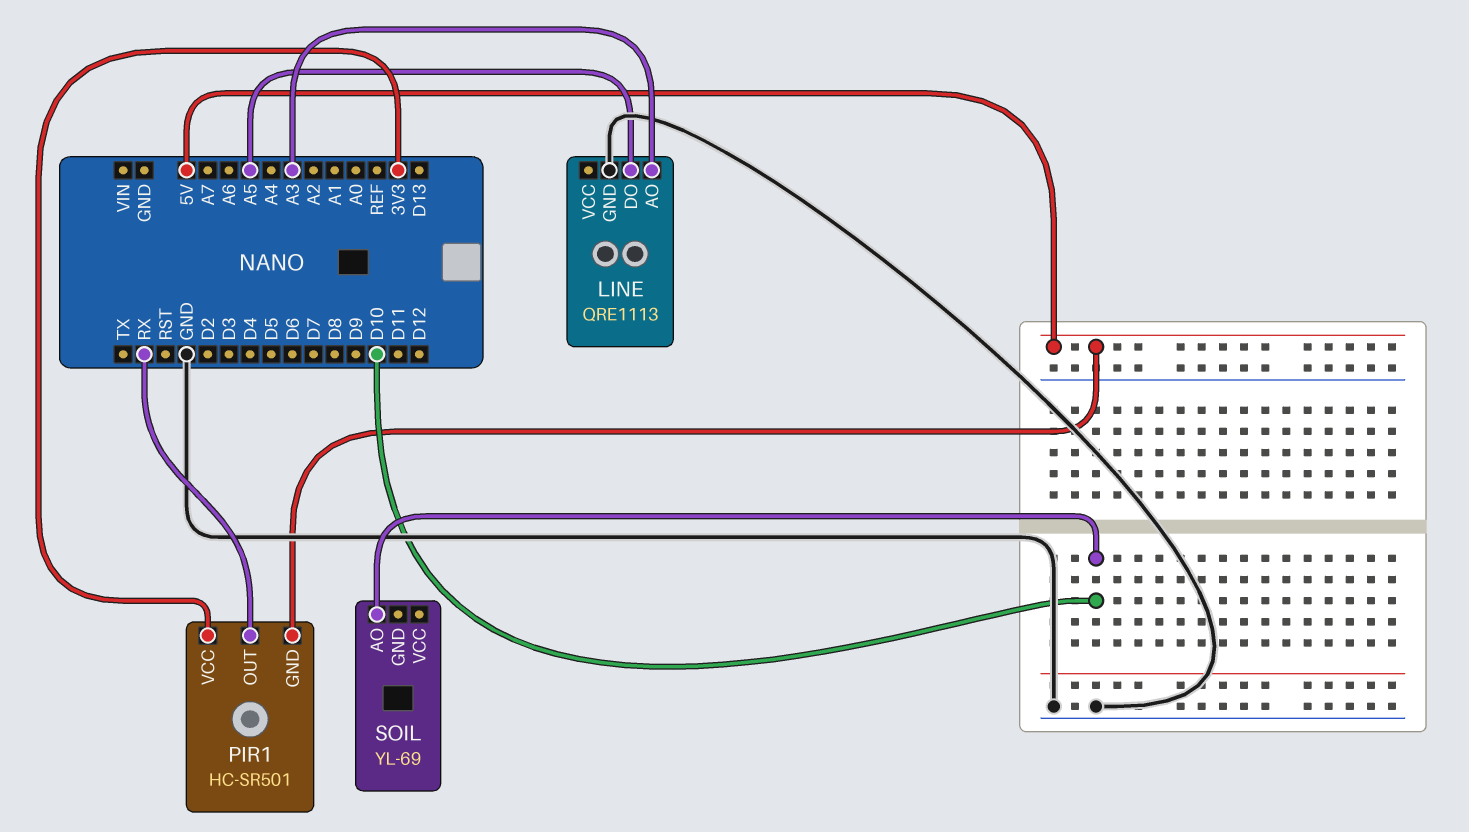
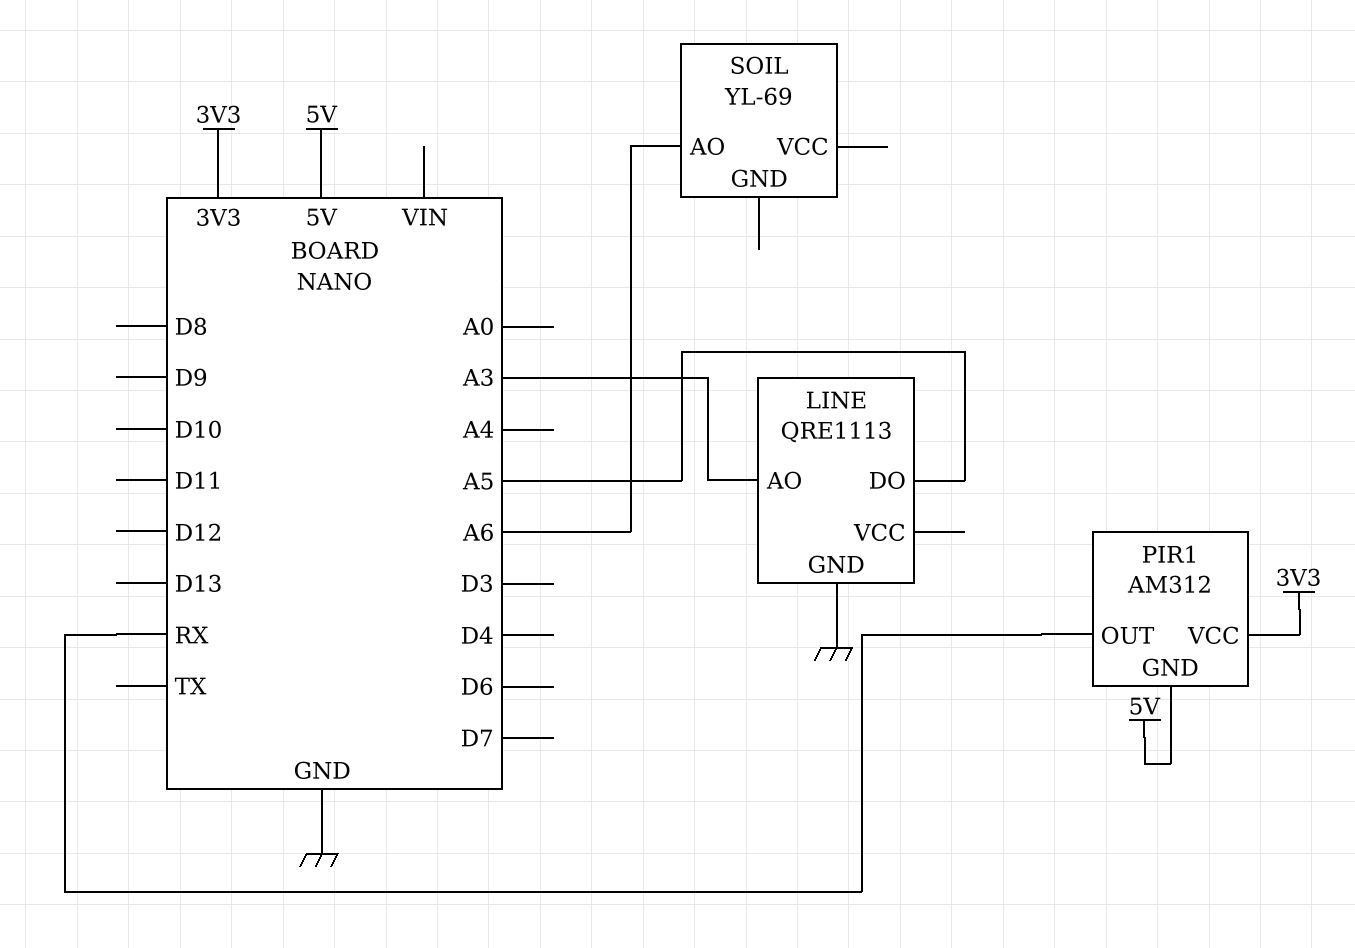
PIR1: HC-SR501 -> AM312
SOIL pin AO: D10 -> A6

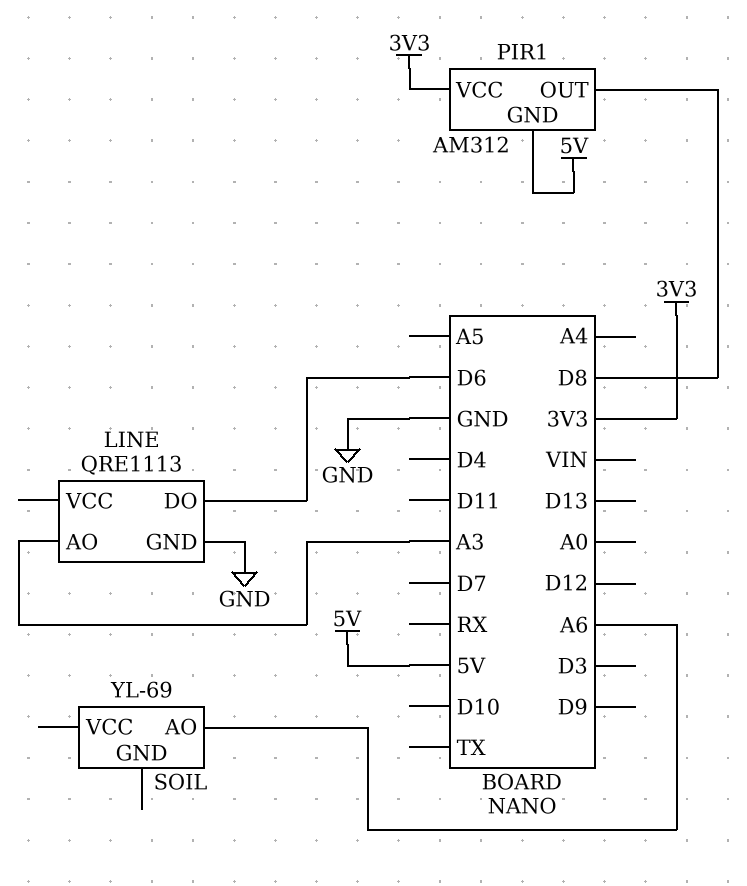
LINE pin DO: A5 -> D6
PIR1 pin OUT: RX -> D8

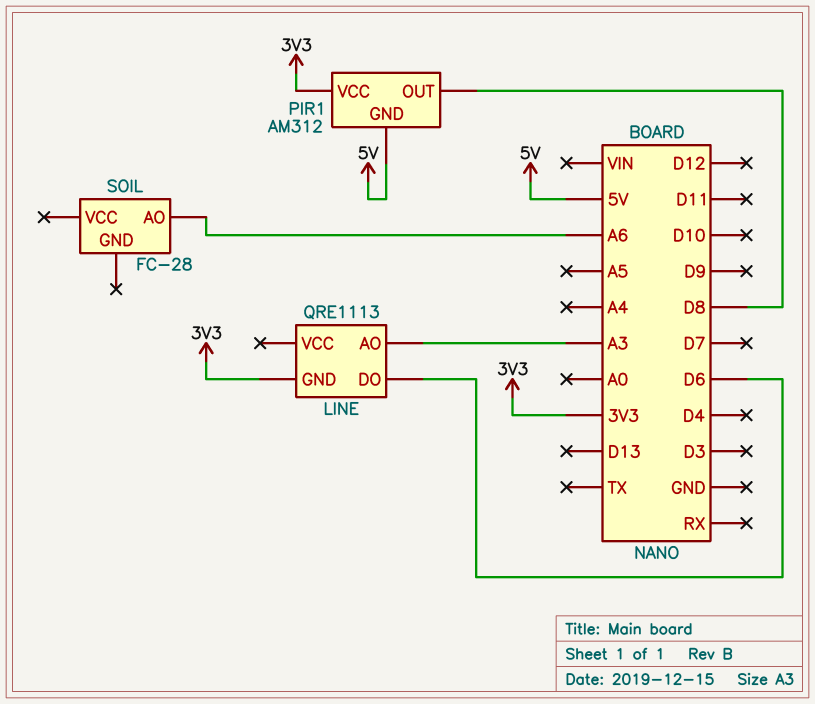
LINE pin GND: GND -> 3V3
SOIL: YL-69 -> FC-28

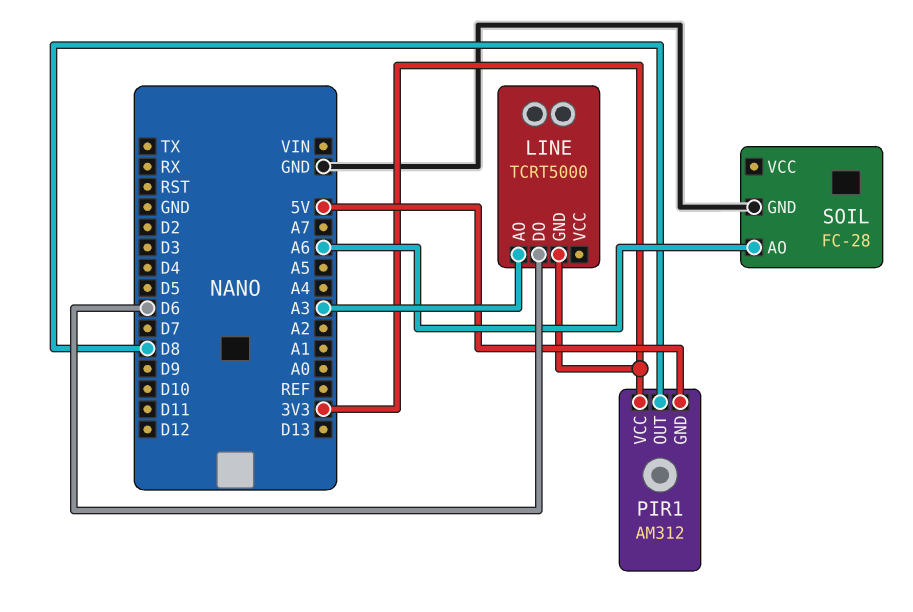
LINE: QRE1113 -> TCRT5000
SOIL pin GND: none -> GND

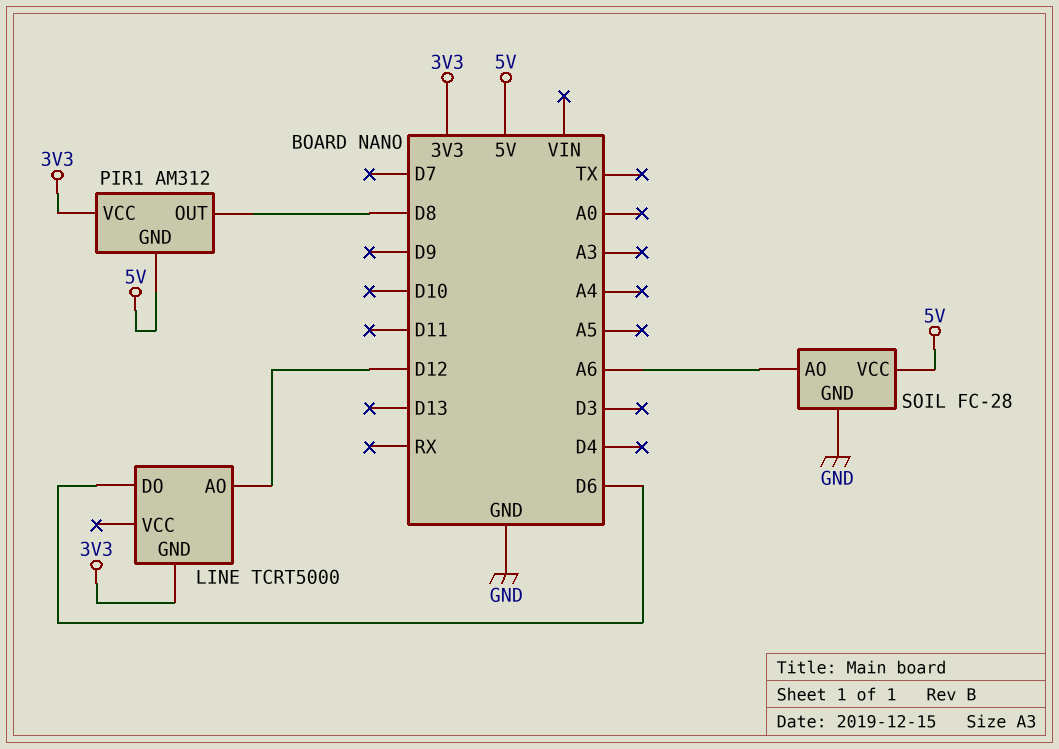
LINE pin AO: A3 -> D12
SOIL pin VCC: none -> 5V

